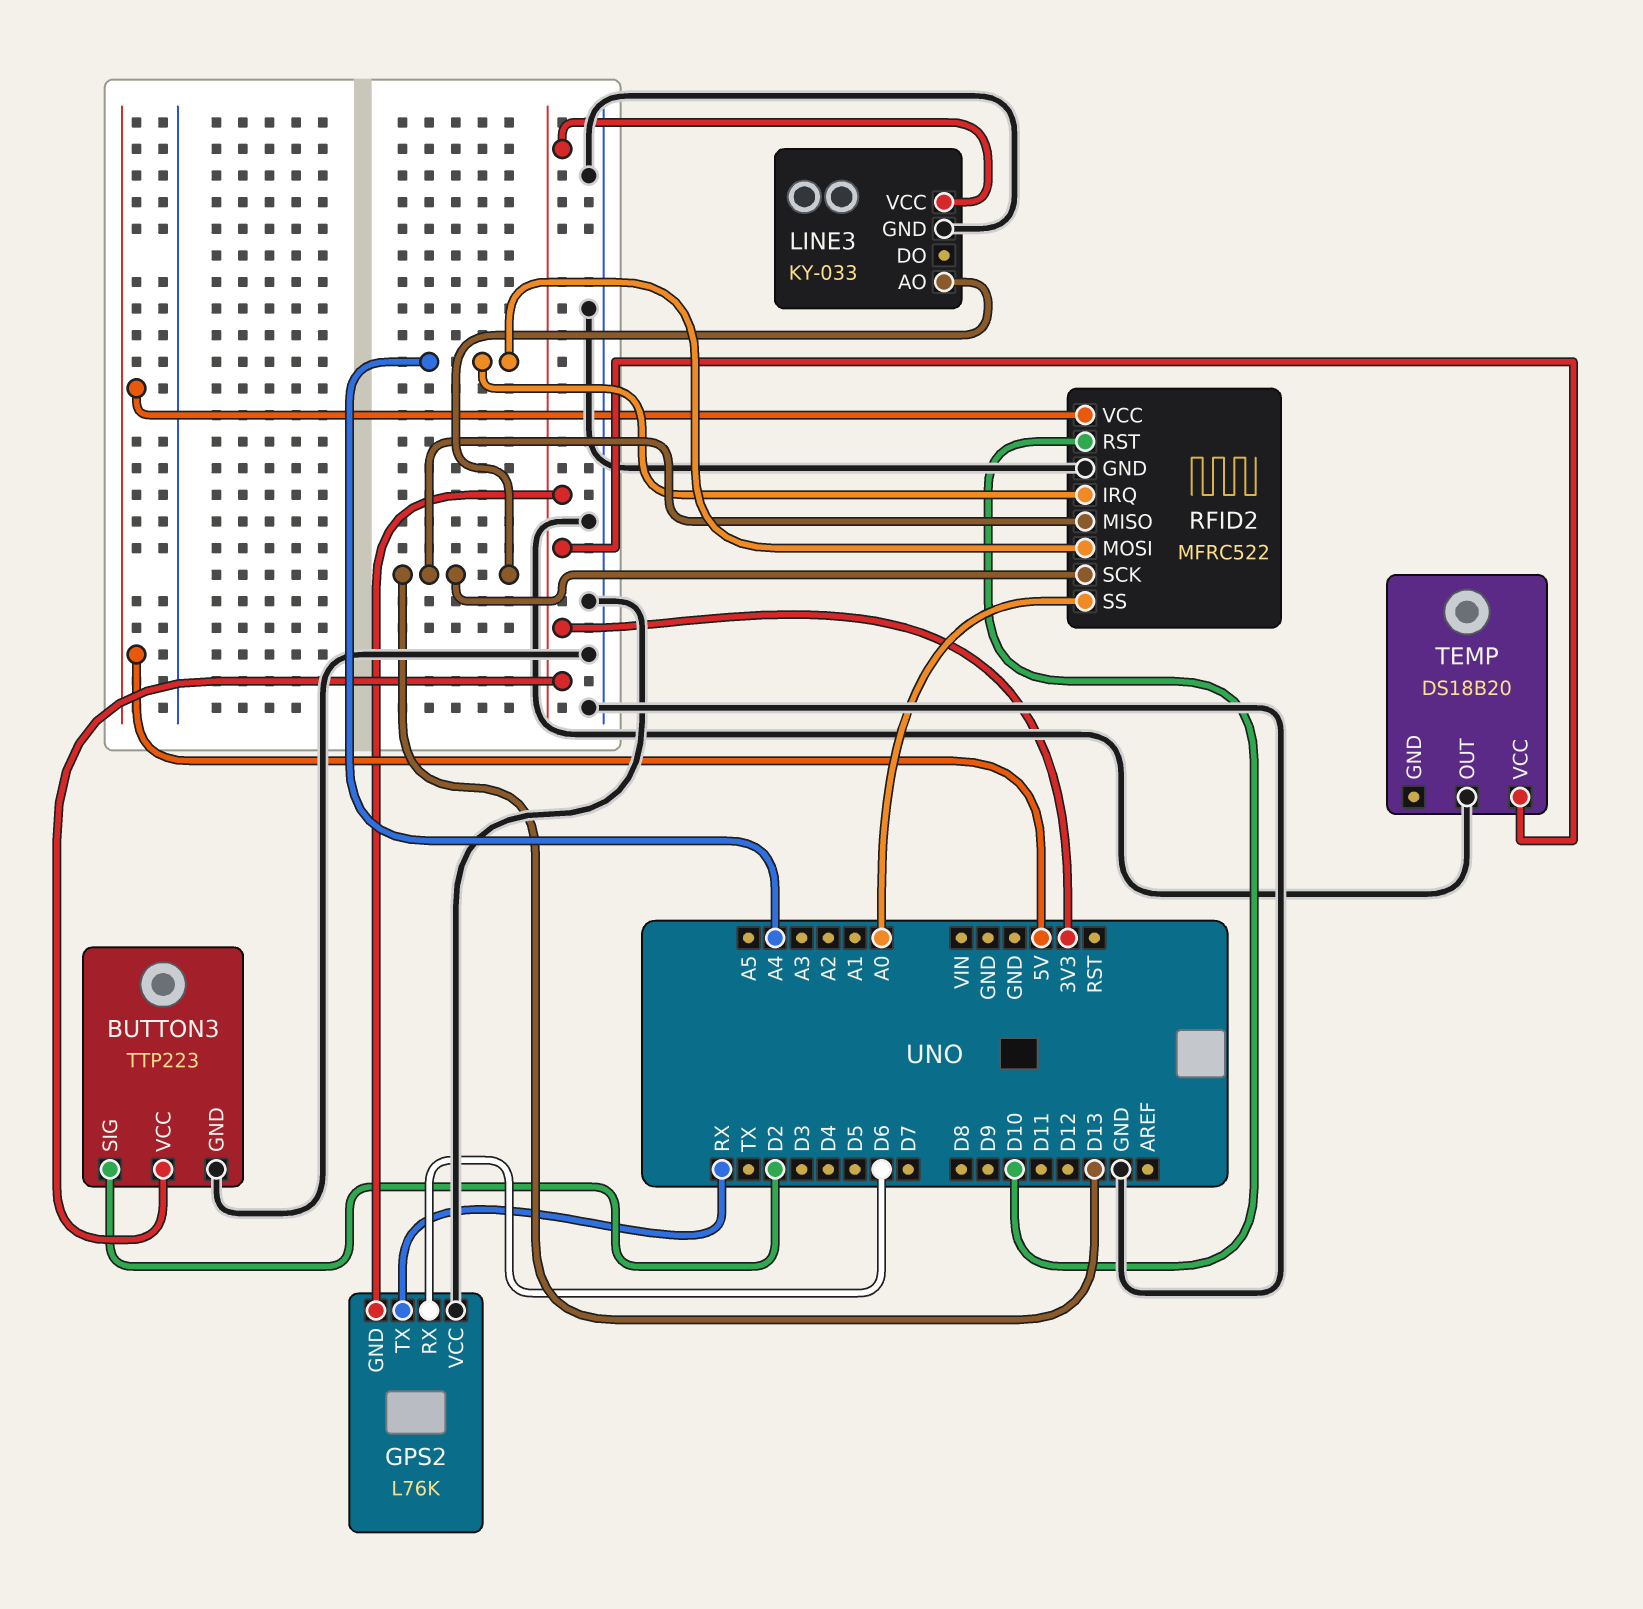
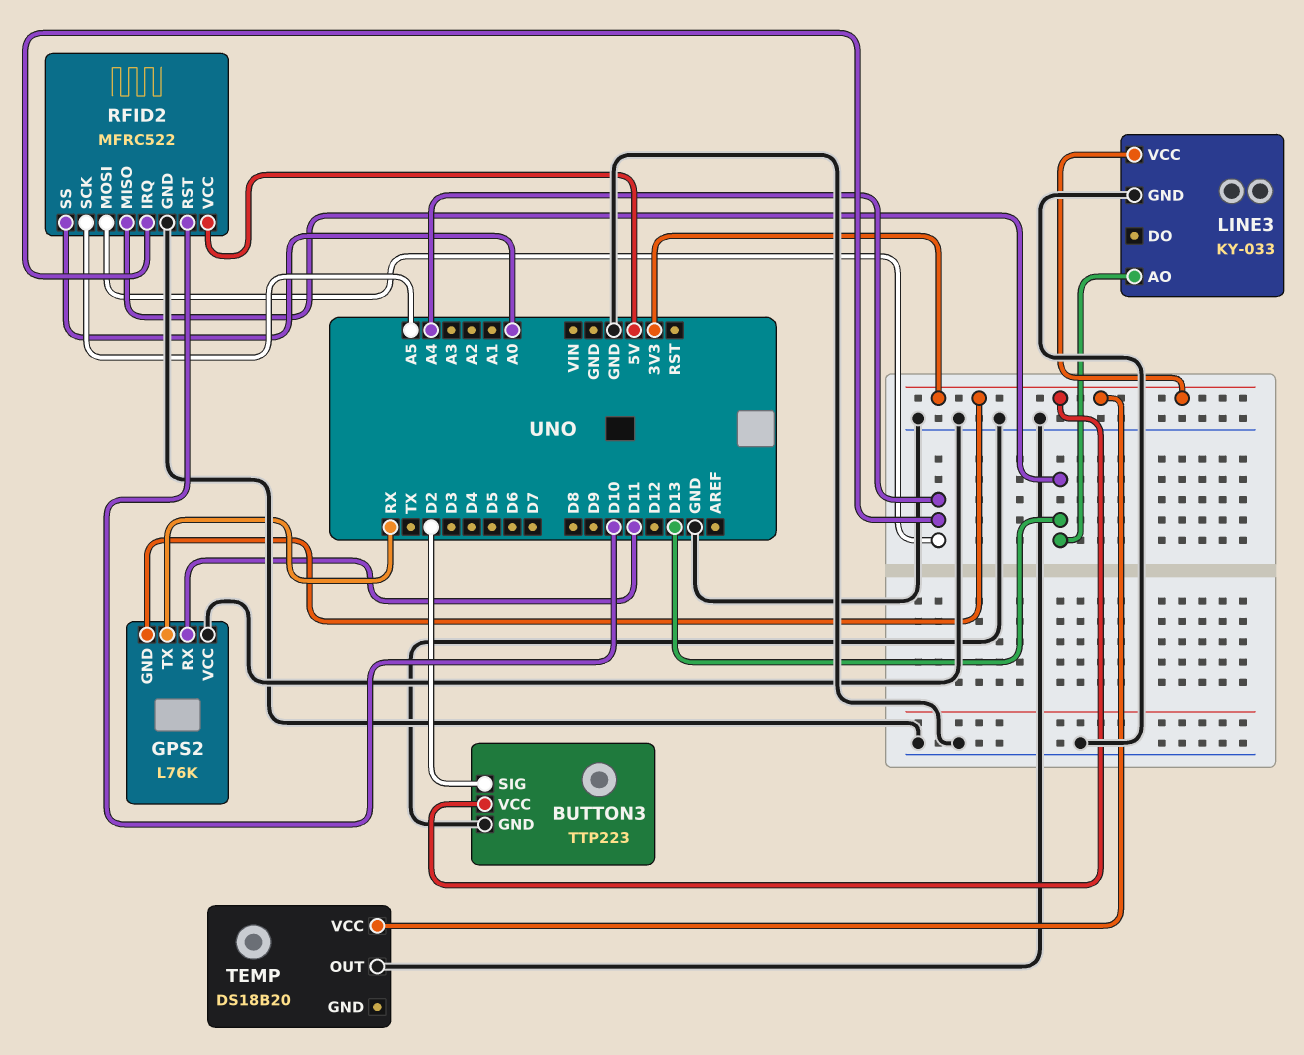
GPS2 pin RX: D6 -> D11
RFID2 pin SCK: D13 -> A5

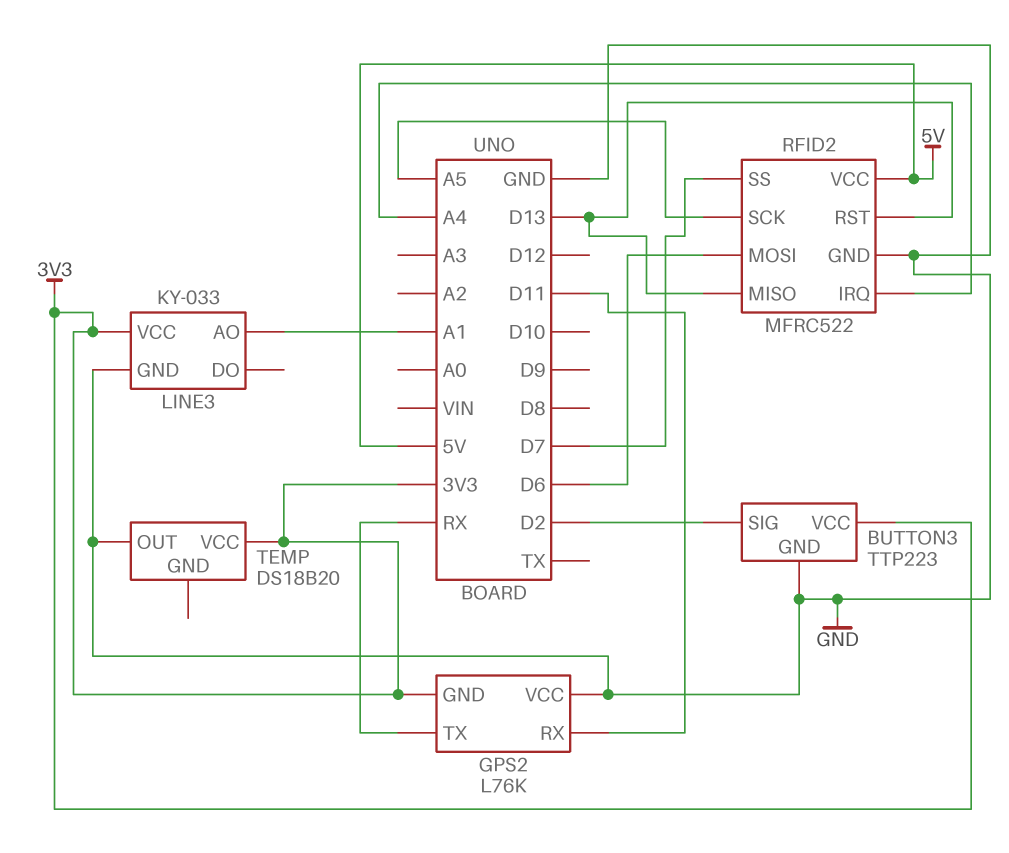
LINE3 pin AO: D13 -> A1
RFID2 pin MOSI: A4 -> D6
RFID2 pin RST: D10 -> D13
RFID2 pin SS: A0 -> D7

